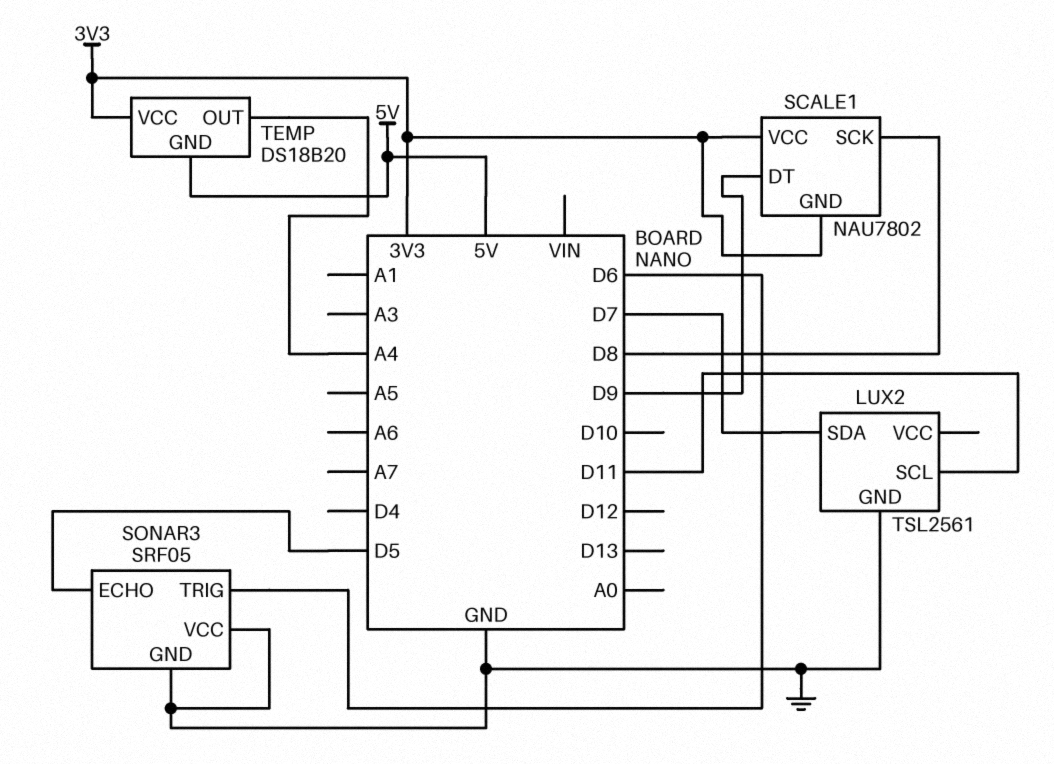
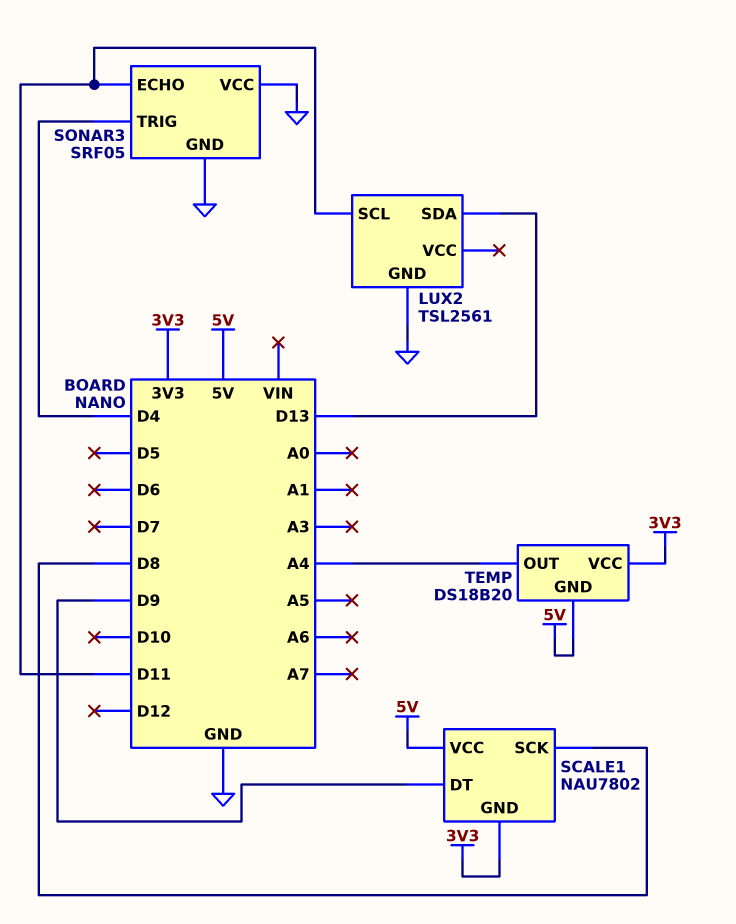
LUX2 pin SDA: D7 -> D13
SCALE1 pin VCC: 3V3 -> 5V
SONAR3 pin ECHO: D5 -> D11
SONAR3 pin TRIG: D6 -> D4

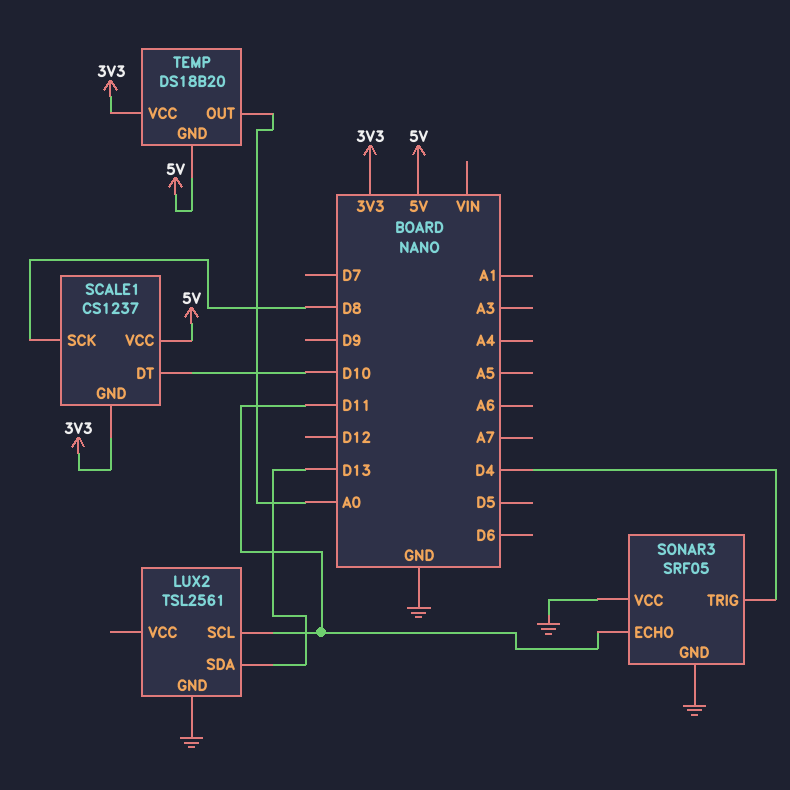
SCALE1: NAU7802 -> CS1237
SCALE1 pin DT: D9 -> D10
TEMP pin OUT: A4 -> A0

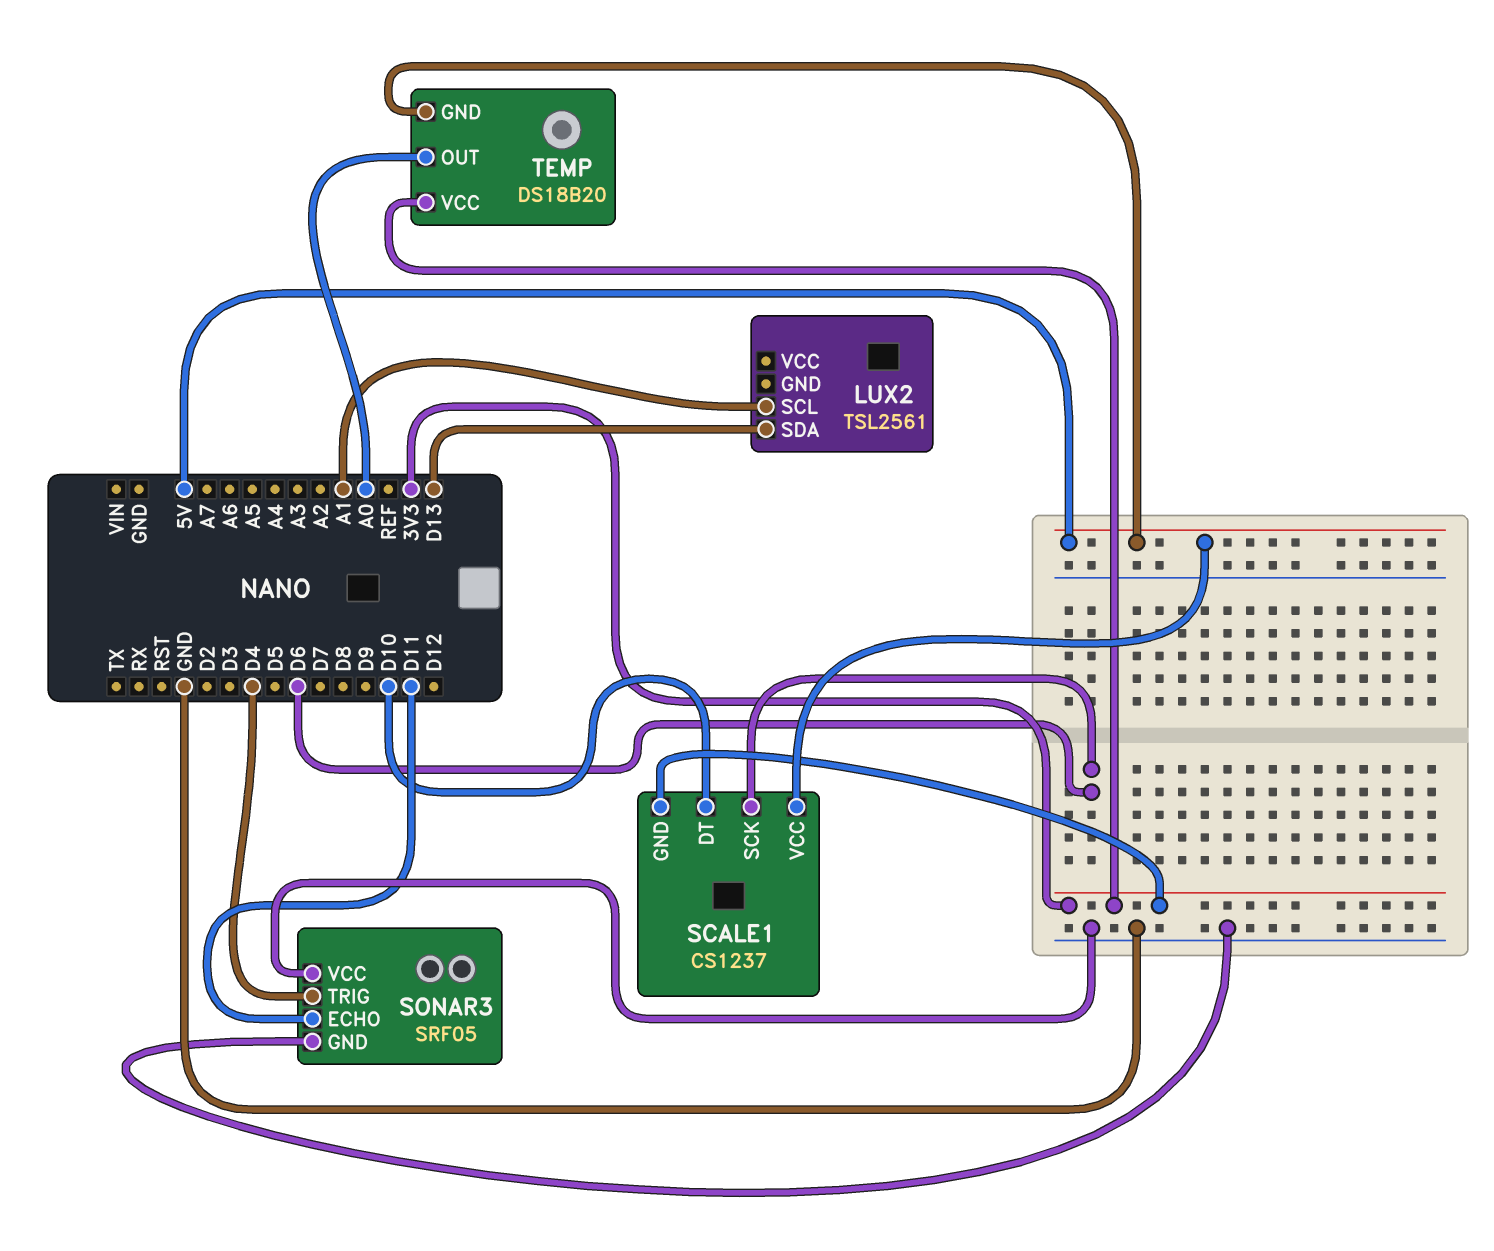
LUX2 pin GND: GND -> none
LUX2 pin SCL: D11 -> A1
SCALE1 pin SCK: D8 -> D6

